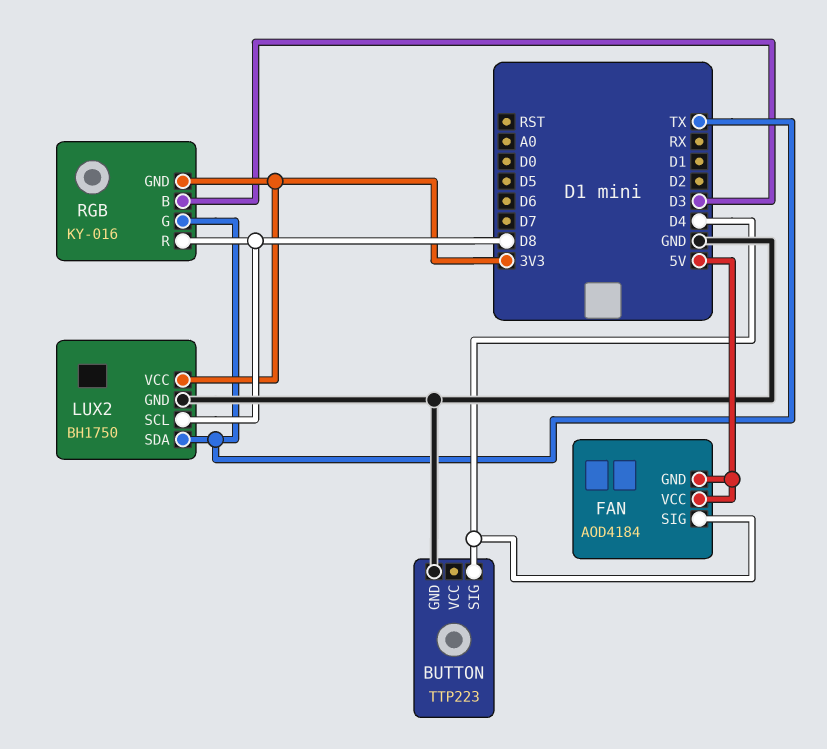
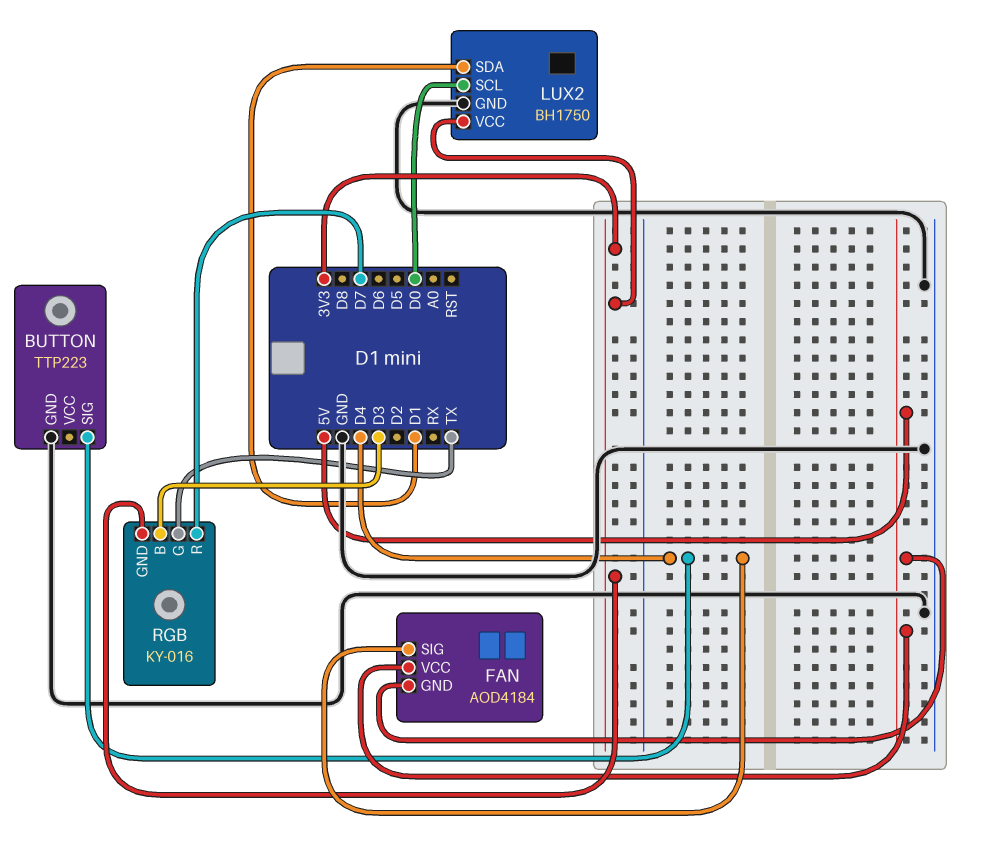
LUX2 pin SCL: D8 -> D0
LUX2 pin SDA: TX -> D1
RGB pin R: D8 -> D7

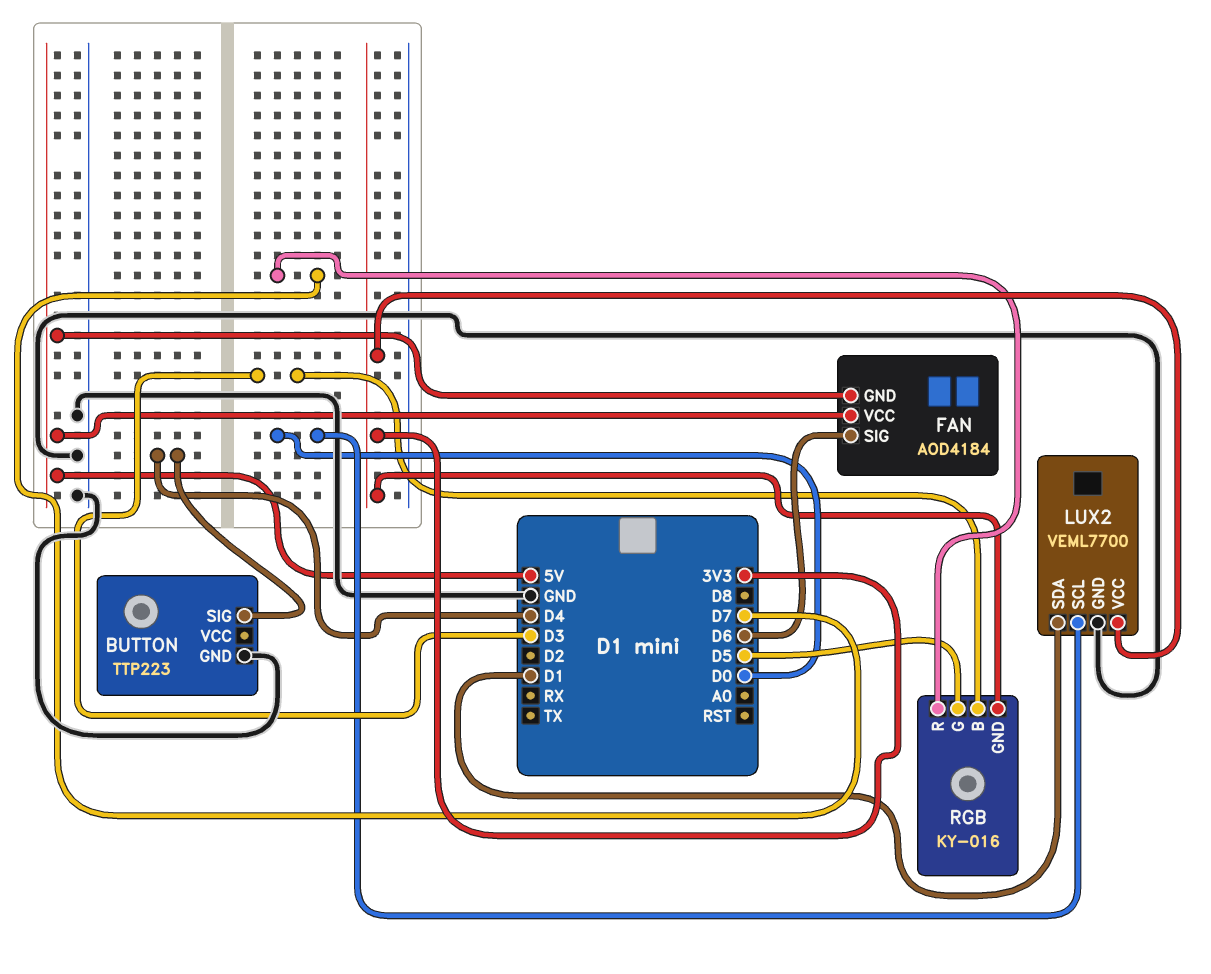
FAN pin SIG: D4 -> D6
LUX2: BH1750 -> VEML7700
RGB pin G: TX -> D5

